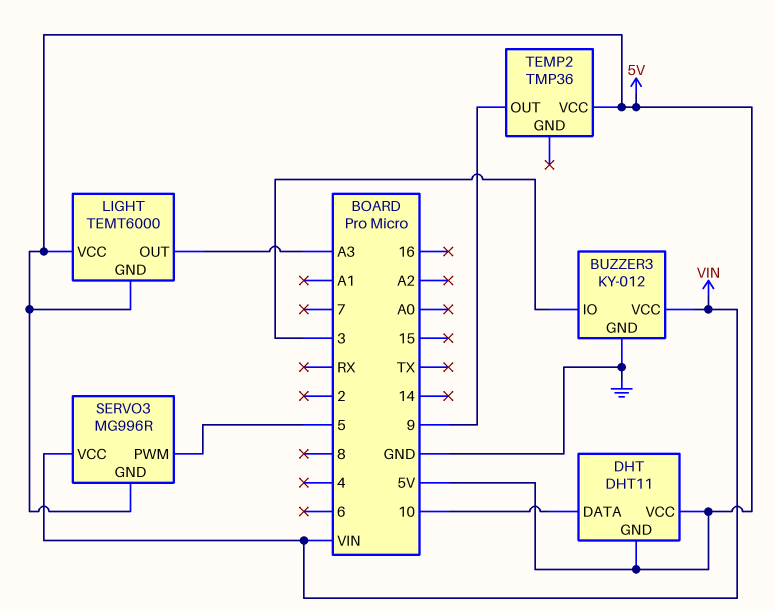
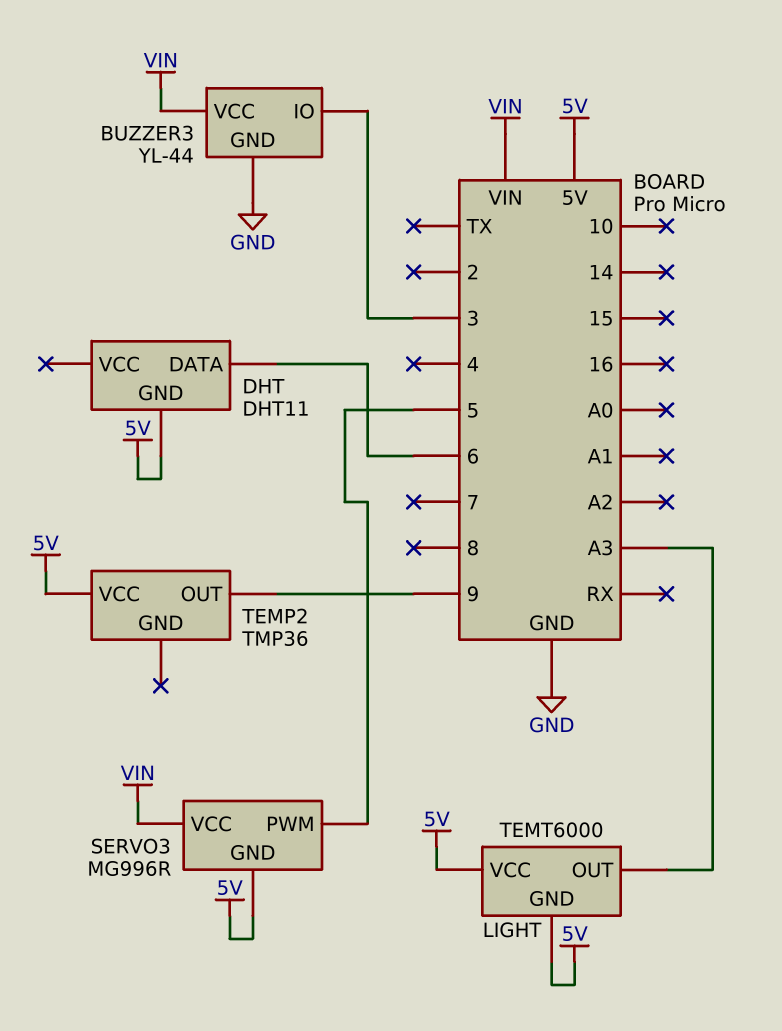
BUZZER3: KY-012 -> YL-44
DHT pin DATA: 10 -> 6
DHT pin VCC: 5V -> none

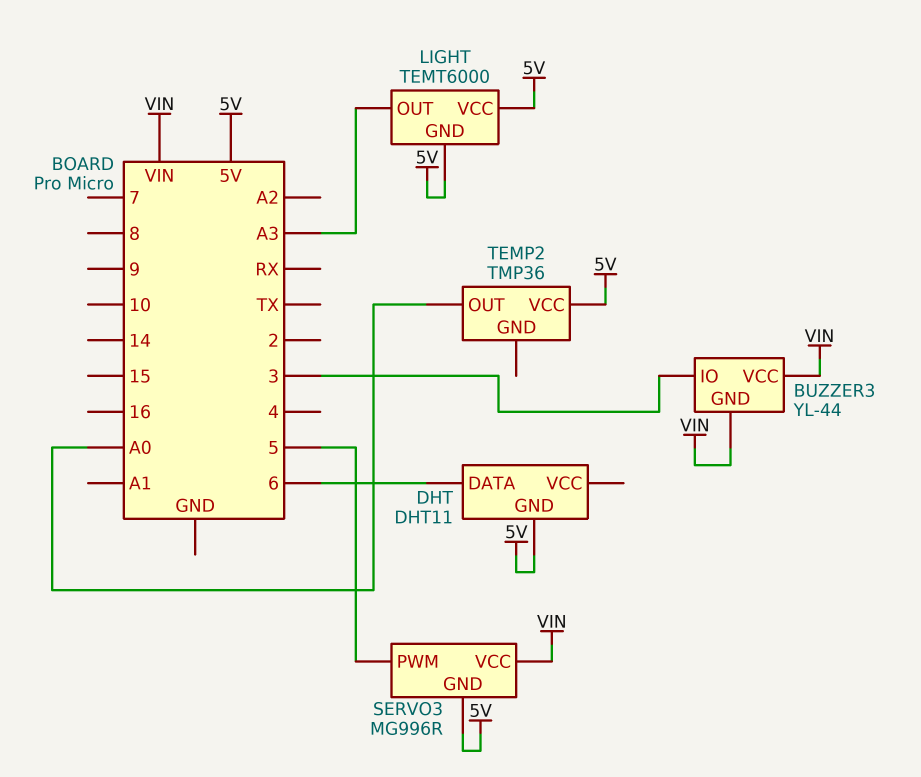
BUZZER3 pin GND: GND -> VIN
TEMP2 pin OUT: 9 -> A0

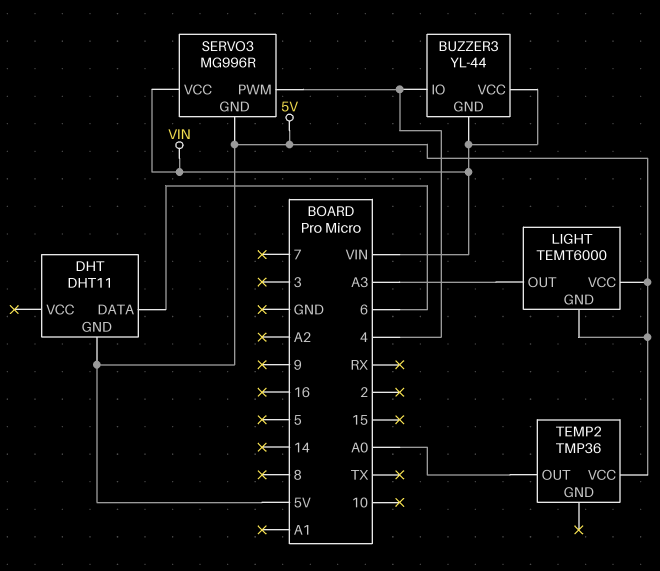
BUZZER3 pin IO: 3 -> 4
SERVO3 pin PWM: 5 -> 4

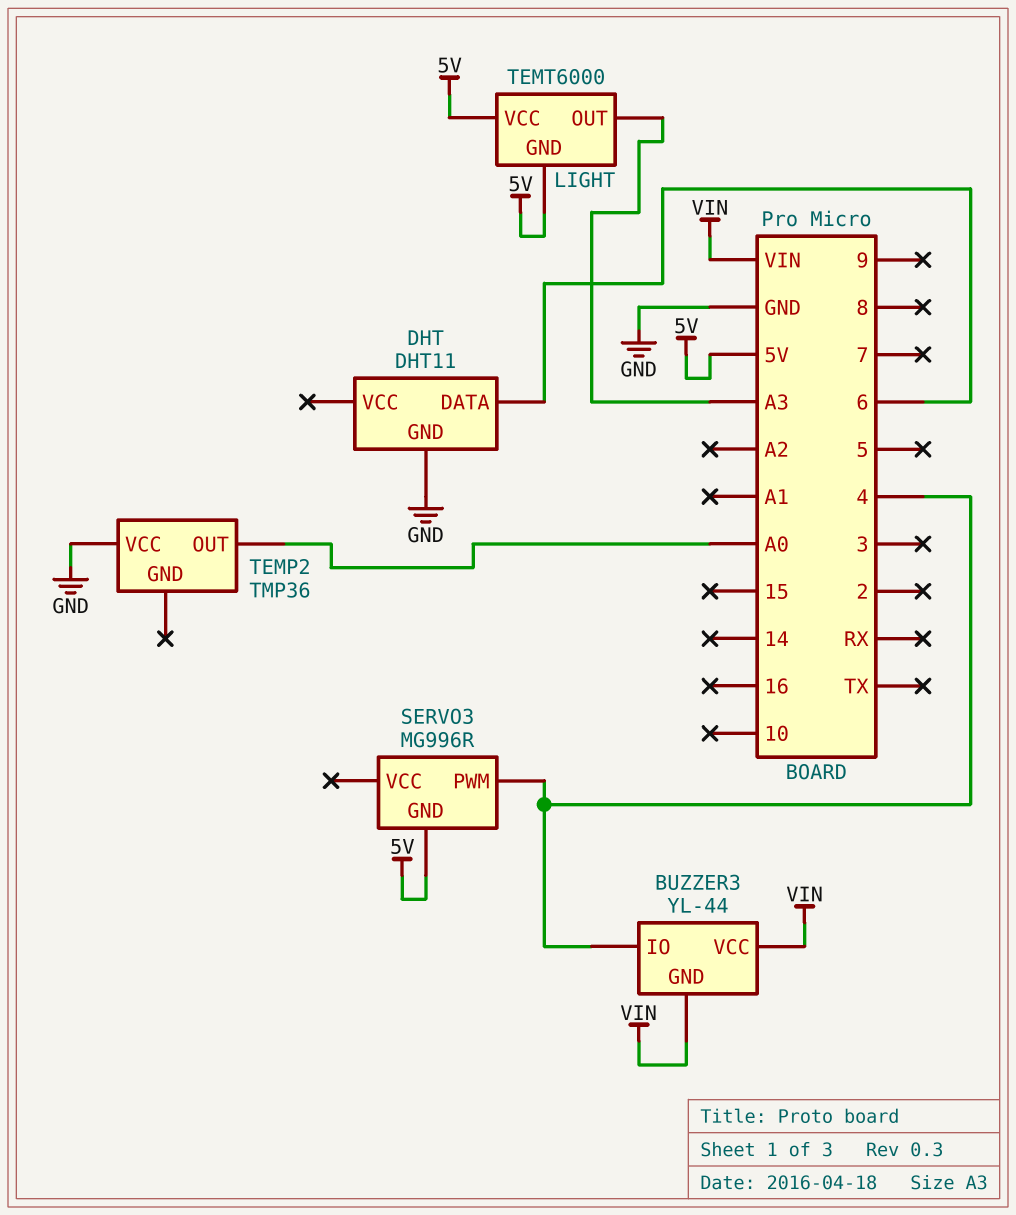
DHT pin GND: 5V -> GND
SERVO3 pin VCC: VIN -> none
TEMP2 pin VCC: 5V -> GND

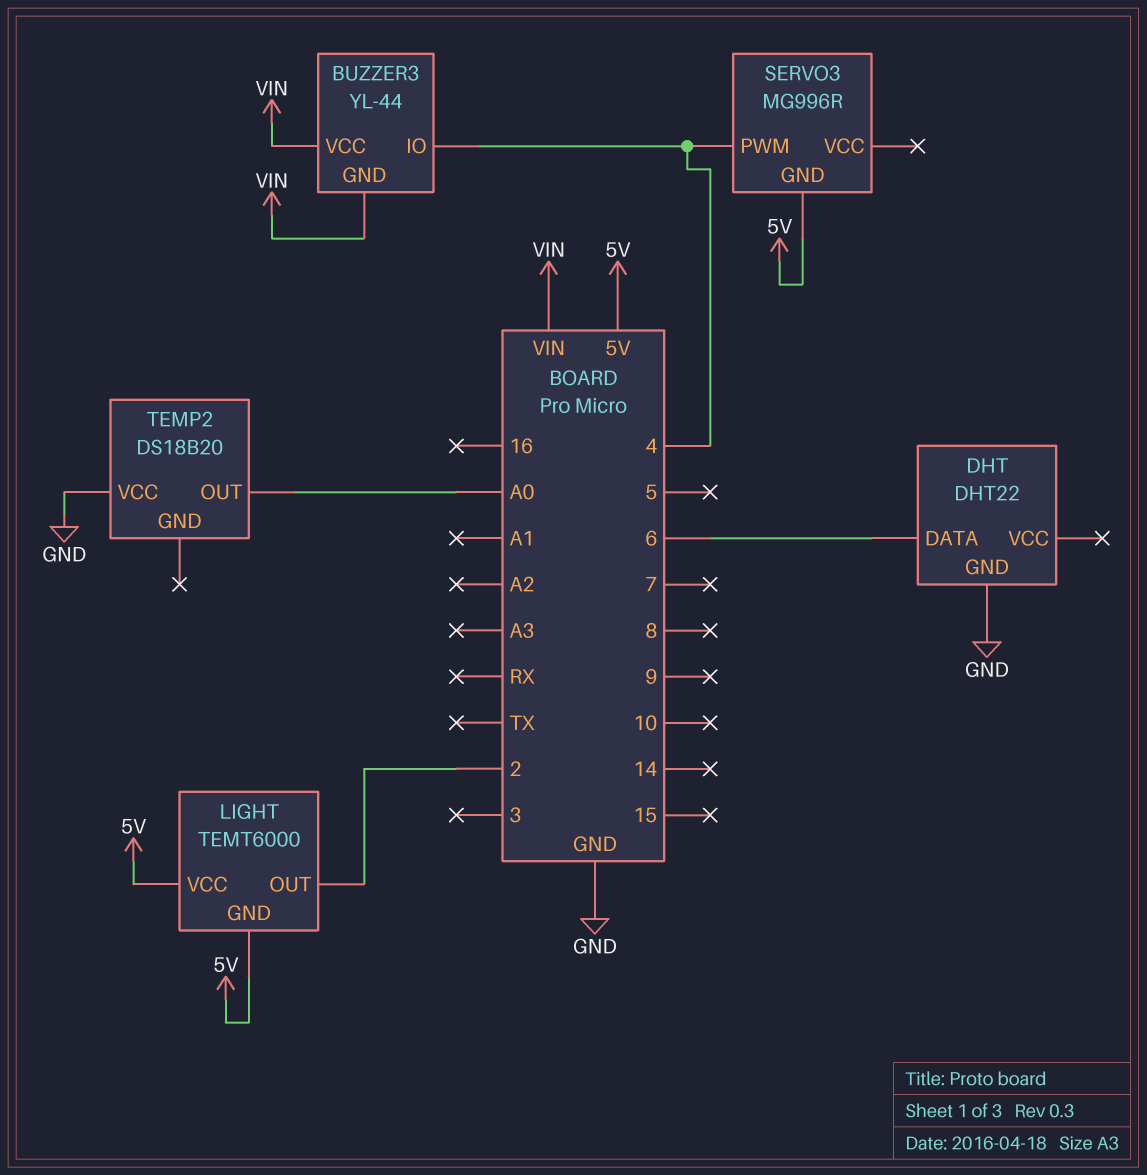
DHT: DHT11 -> DHT22
LIGHT pin OUT: A3 -> 2
TEMP2: TMP36 -> DS18B20

